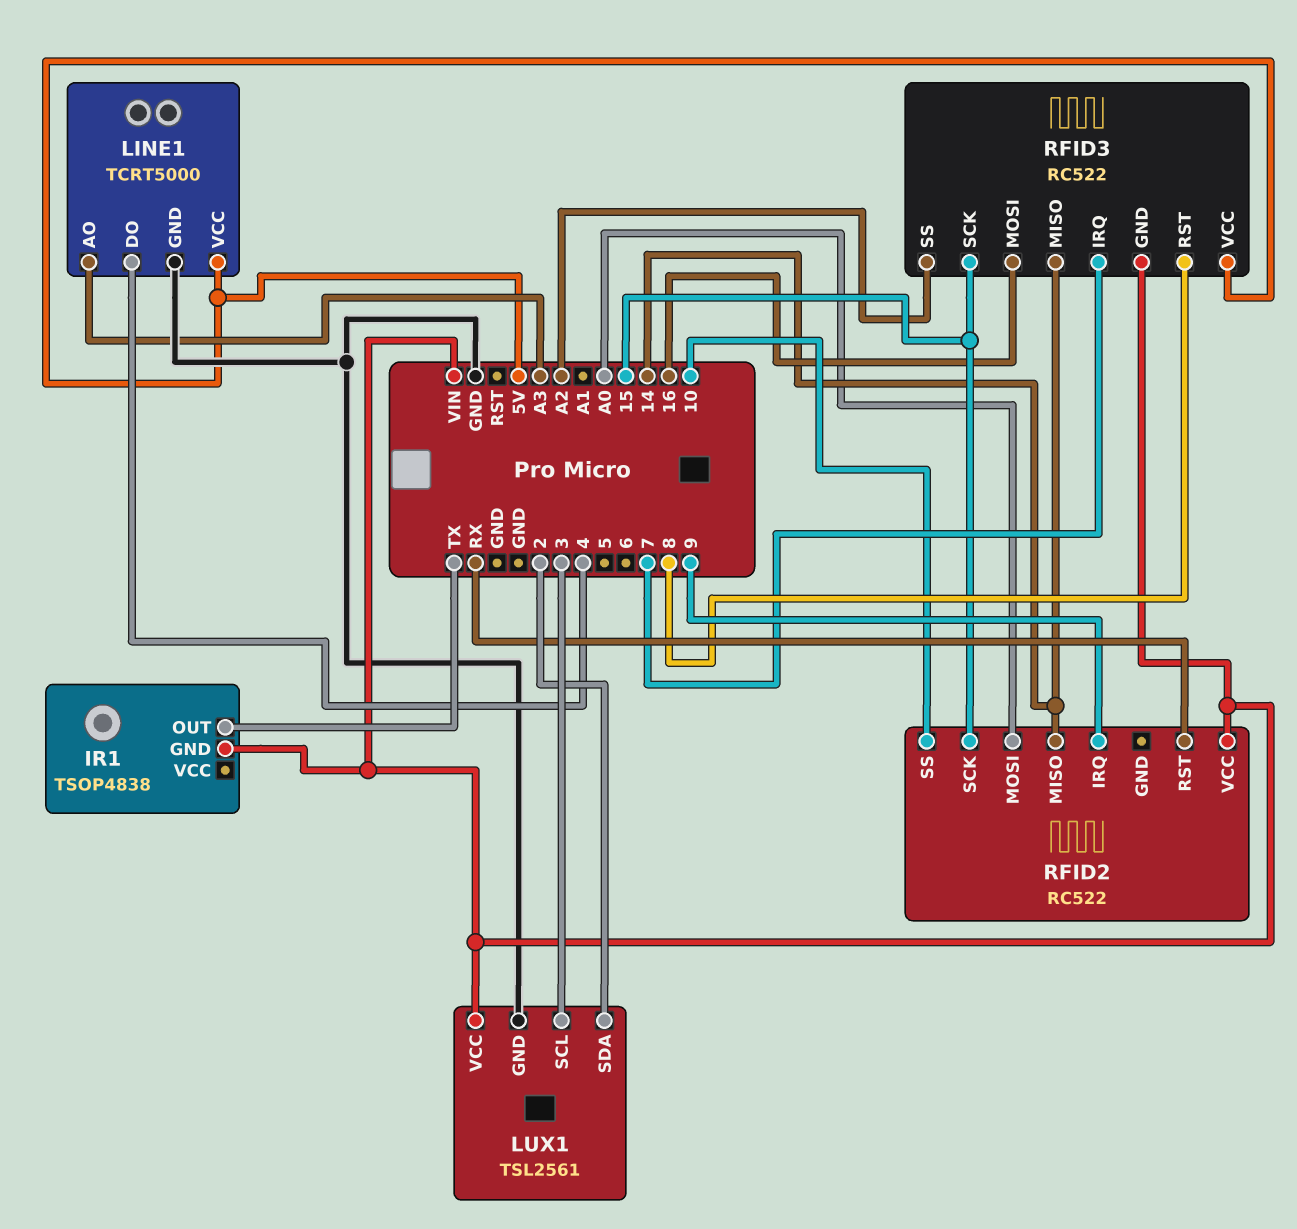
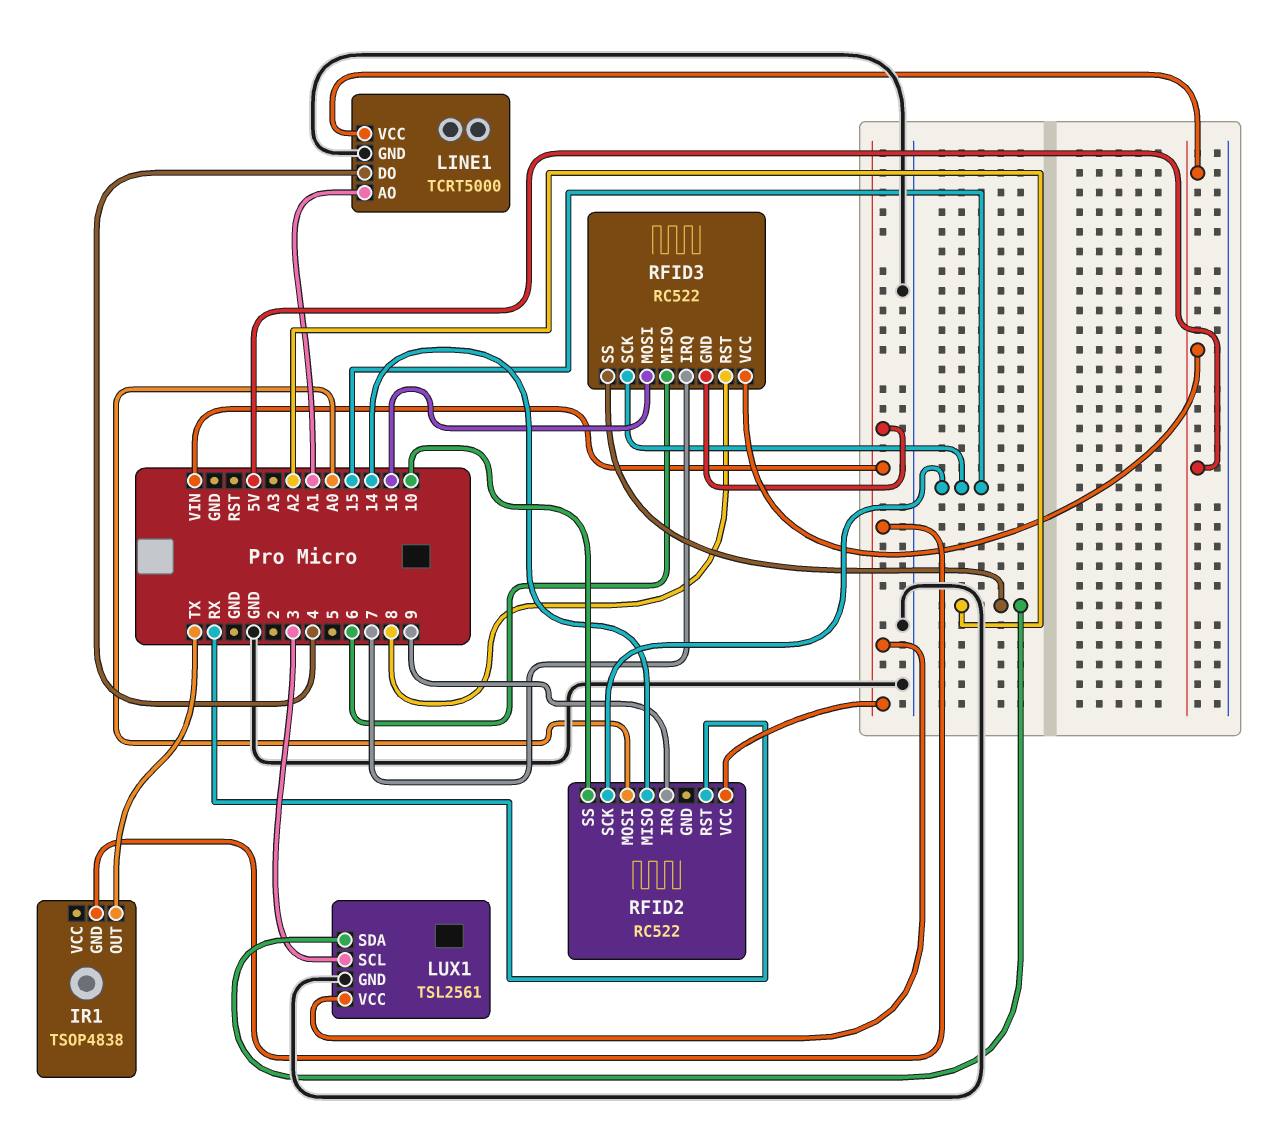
LINE1 pin AO: A3 -> A1
LUX1 pin SDA: 2 -> A2
RFID3 pin MISO: 14 -> 6

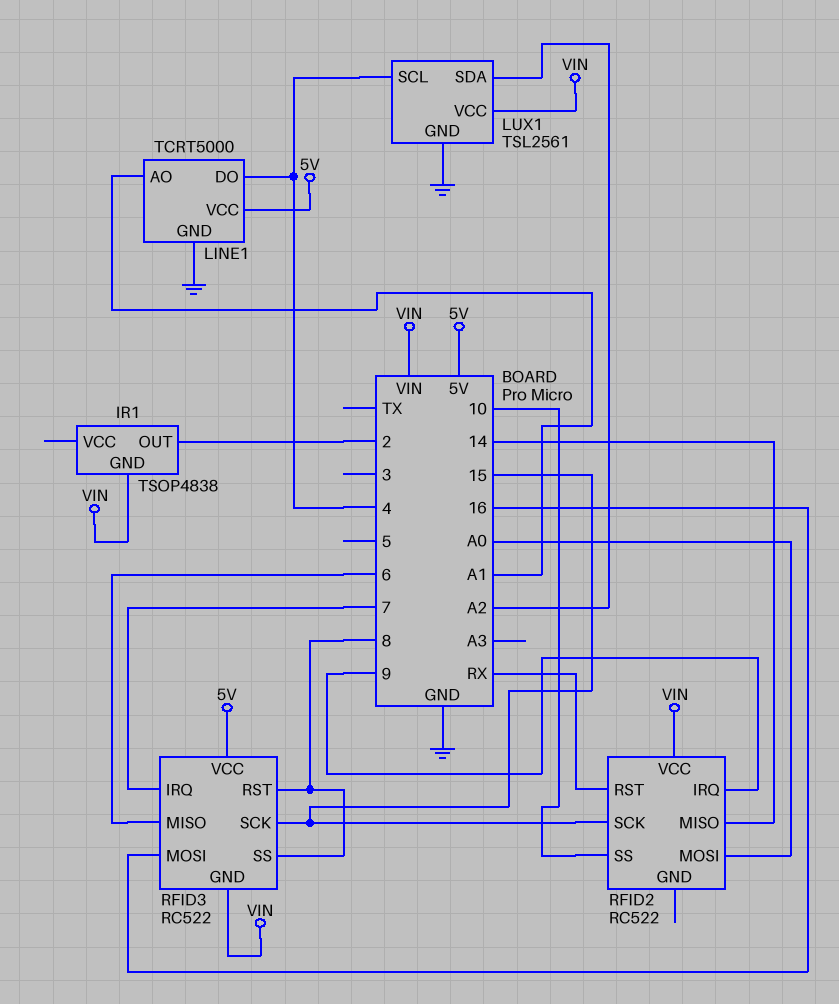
IR1 pin OUT: TX -> 2
LUX1 pin SCL: 3 -> 4
RFID3 pin SS: A2 -> 8

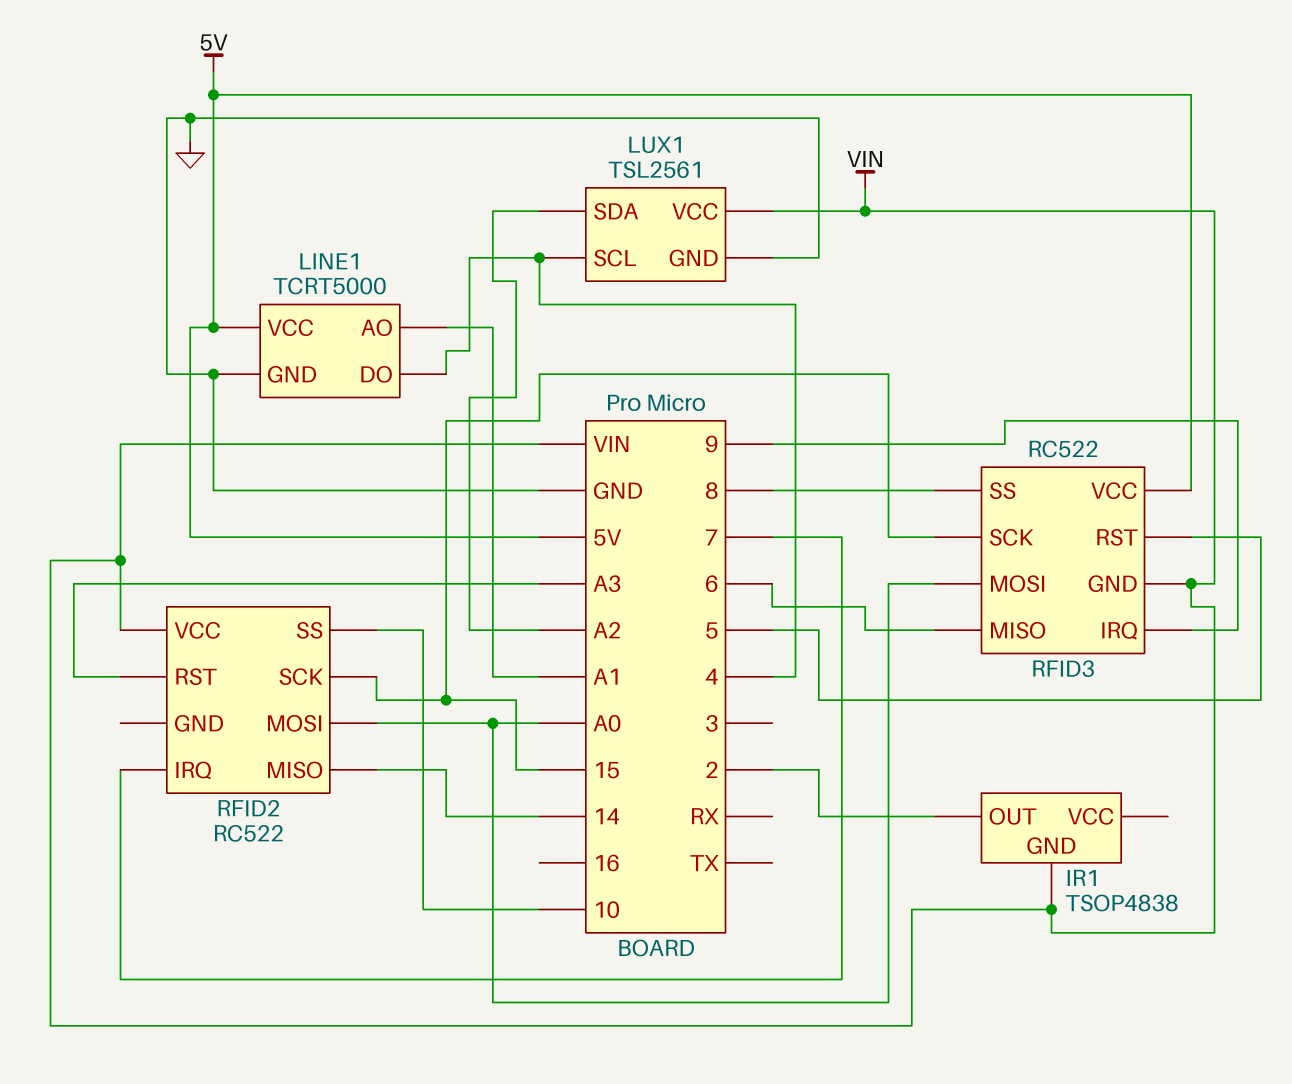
RFID2 pin IRQ: 9 -> 7
RFID2 pin RST: RX -> A3
RFID3 pin IRQ: 7 -> 9
RFID3 pin MOSI: 16 -> A0
RFID3 pin RST: 8 -> 5

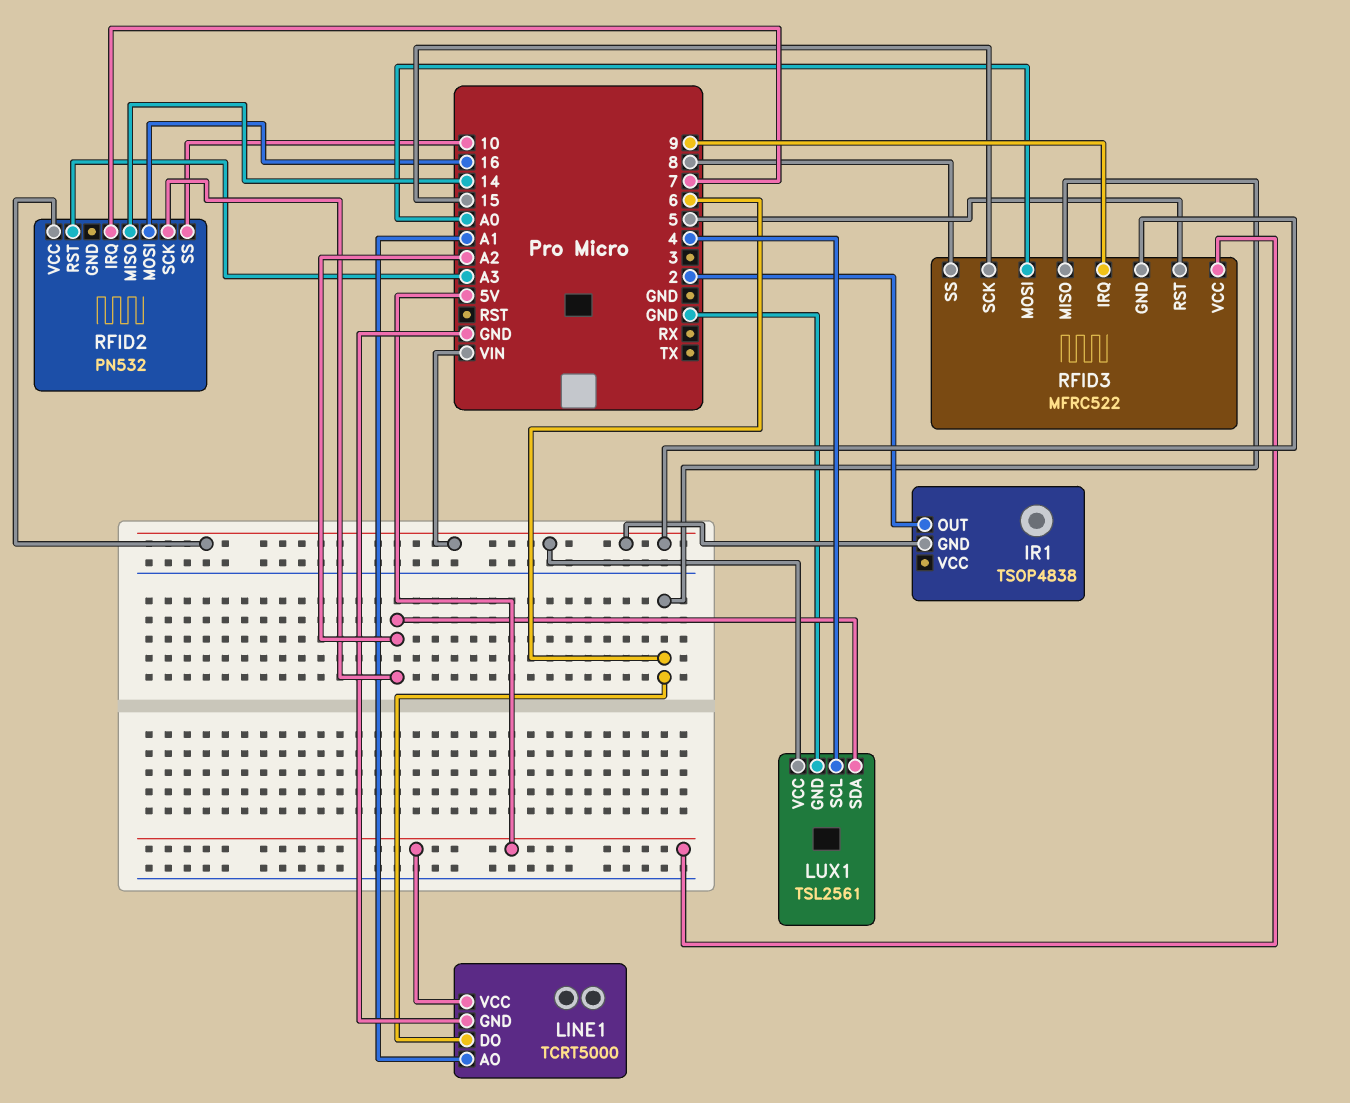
LINE1 pin DO: 4 -> 6
RFID2: RC522 -> PN532
RFID2 pin MOSI: A0 -> 16
RFID2 pin SCK: 15 -> A2
RFID3: RC522 -> MFRC522

